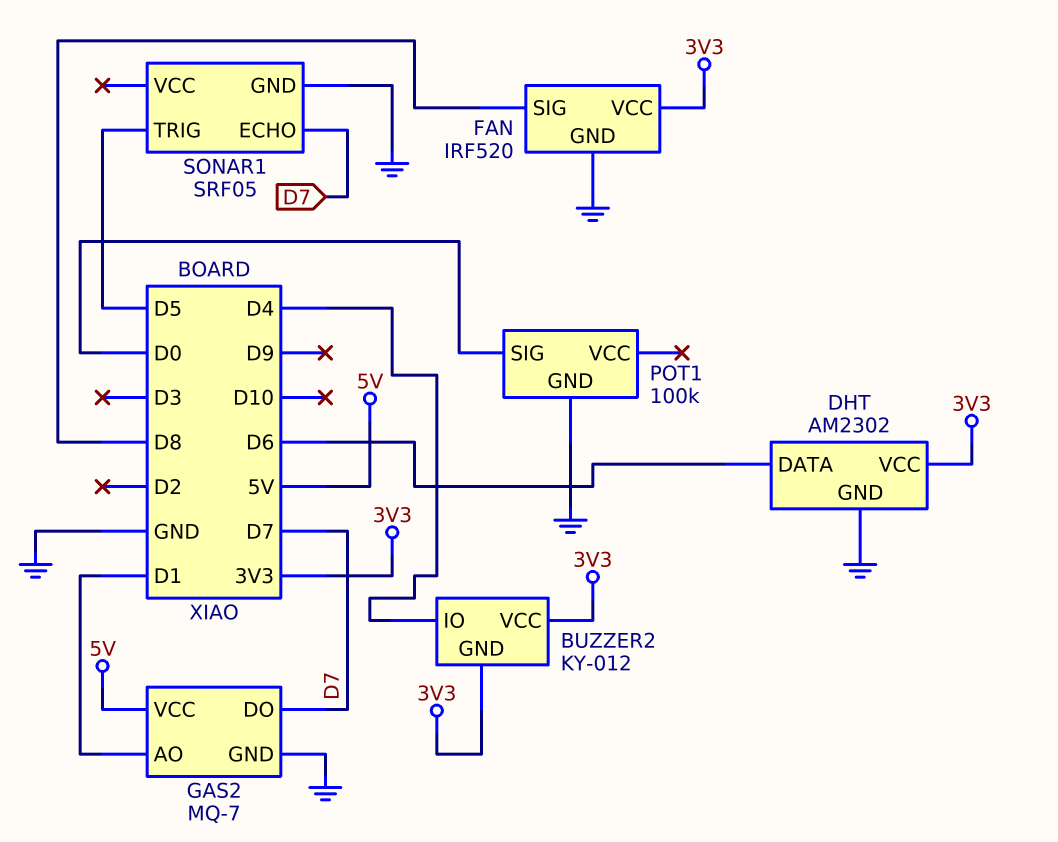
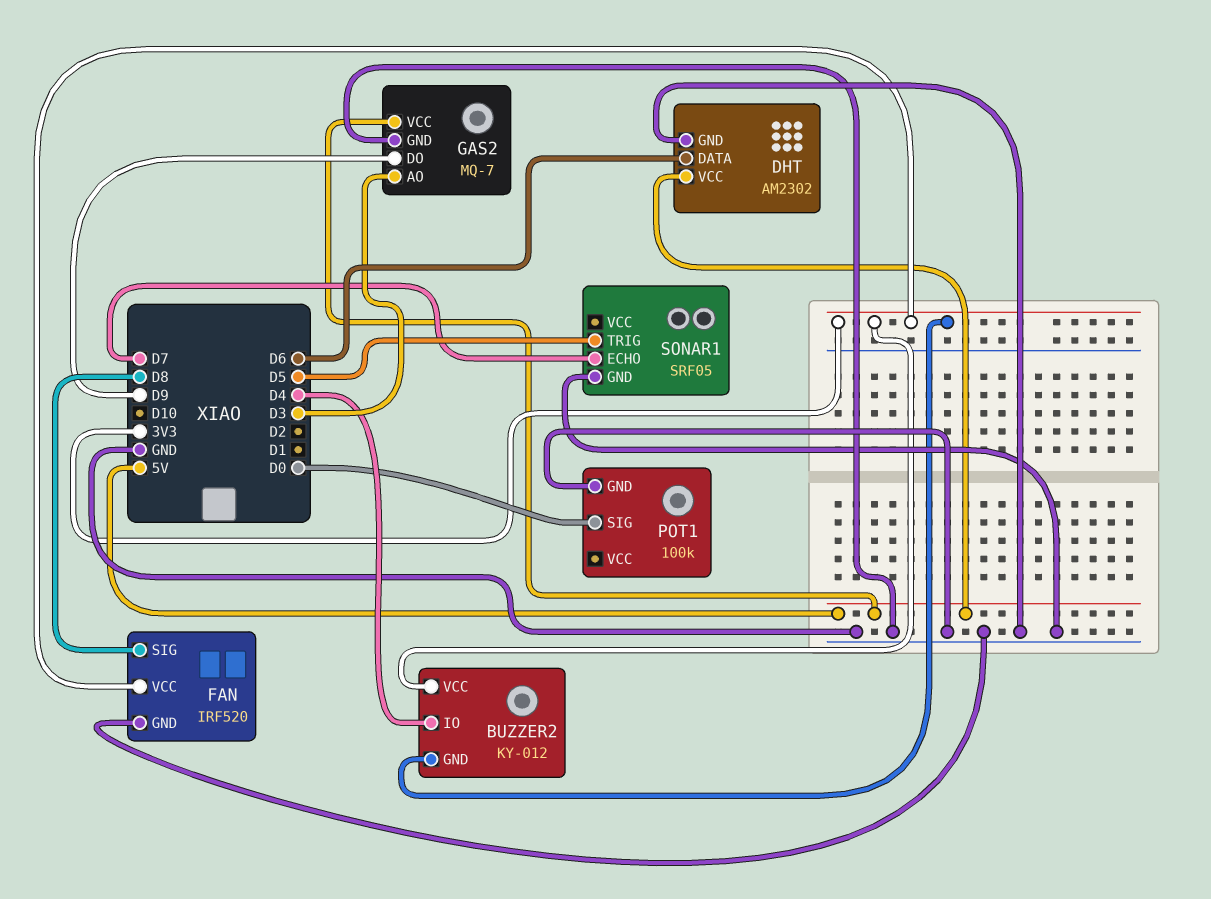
DHT pin VCC: 3V3 -> 5V
GAS2 pin AO: D1 -> D3
GAS2 pin DO: D7 -> D9

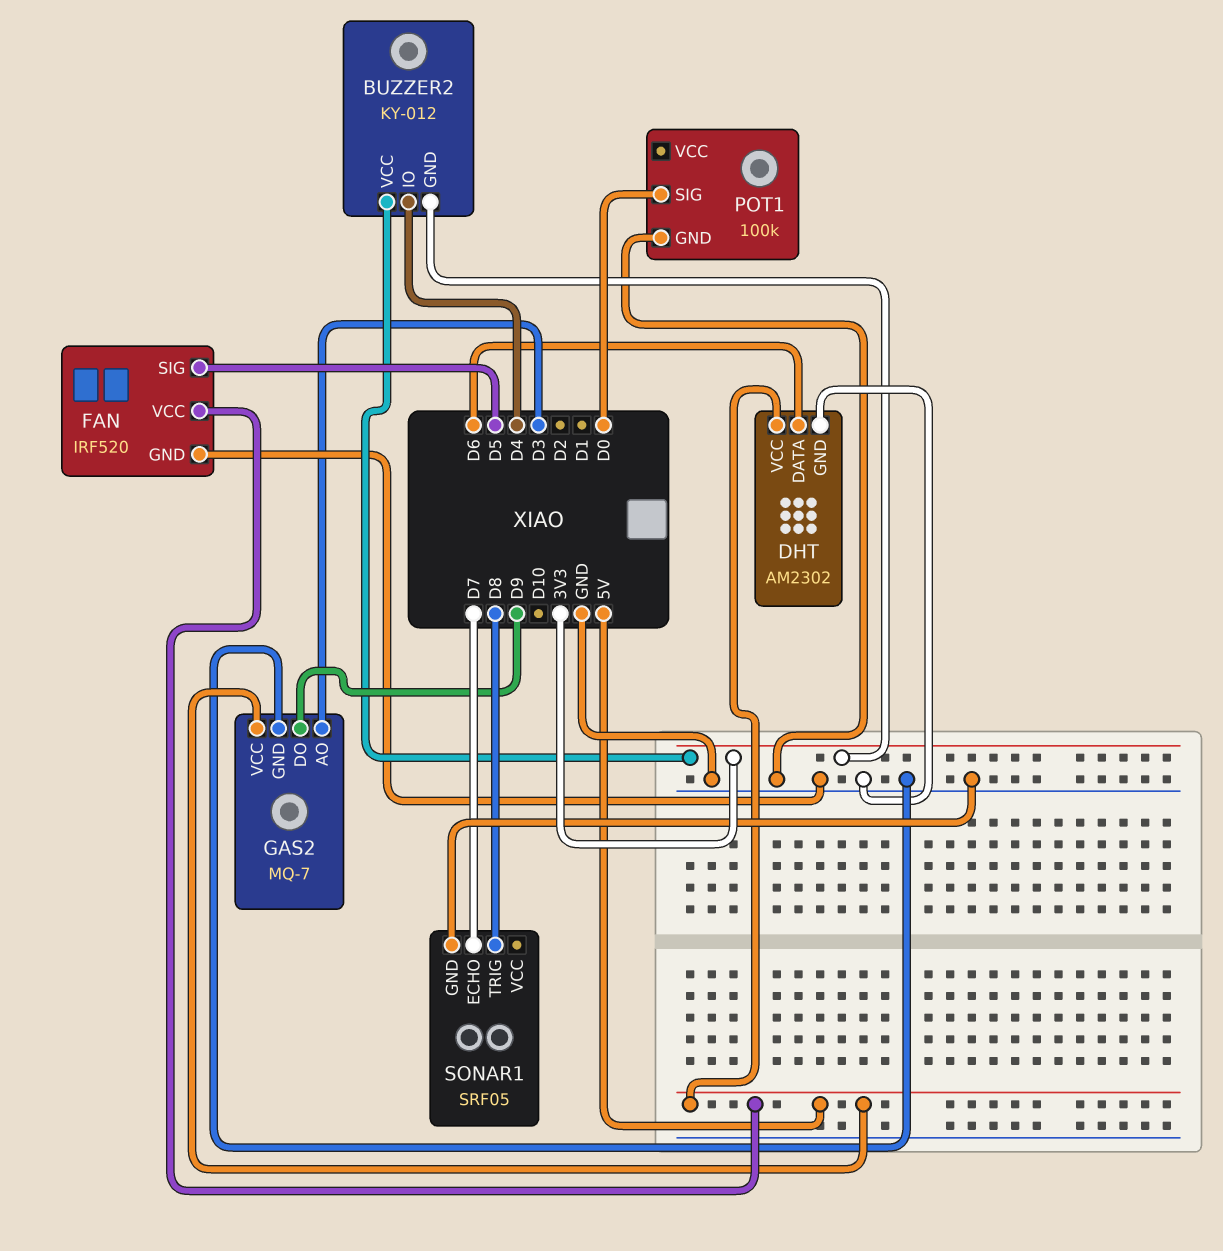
FAN pin SIG: D8 -> D5
FAN pin VCC: 3V3 -> 5V
SONAR1 pin TRIG: D5 -> D8

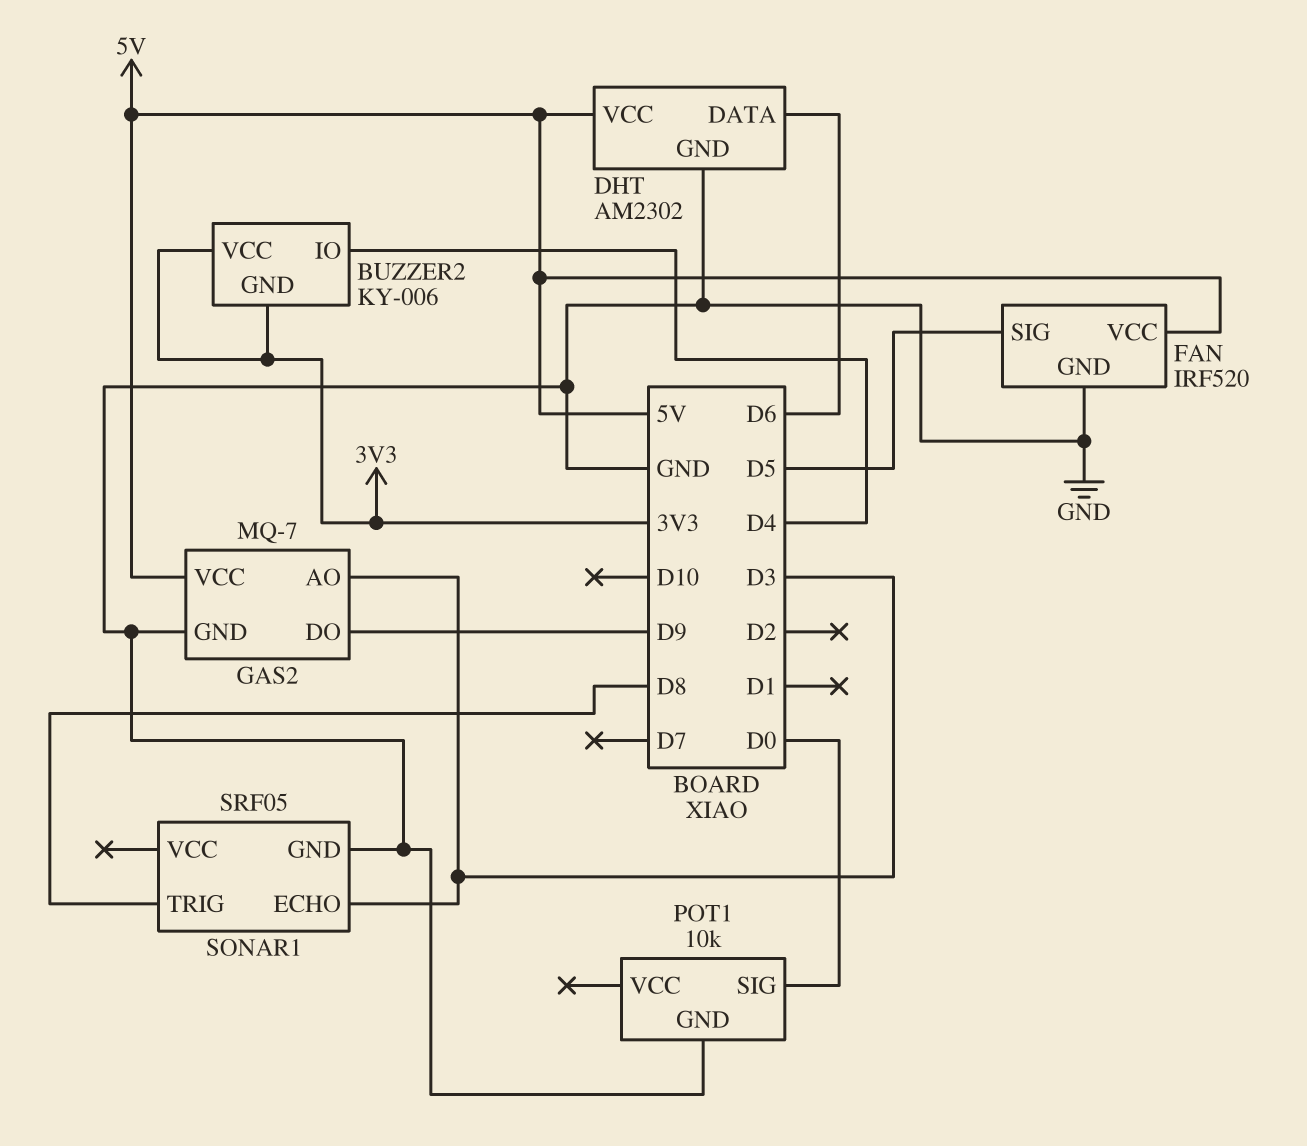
BUZZER2: KY-012 -> KY-006
POT1: 100k -> 10k
SONAR1 pin ECHO: D7 -> D3

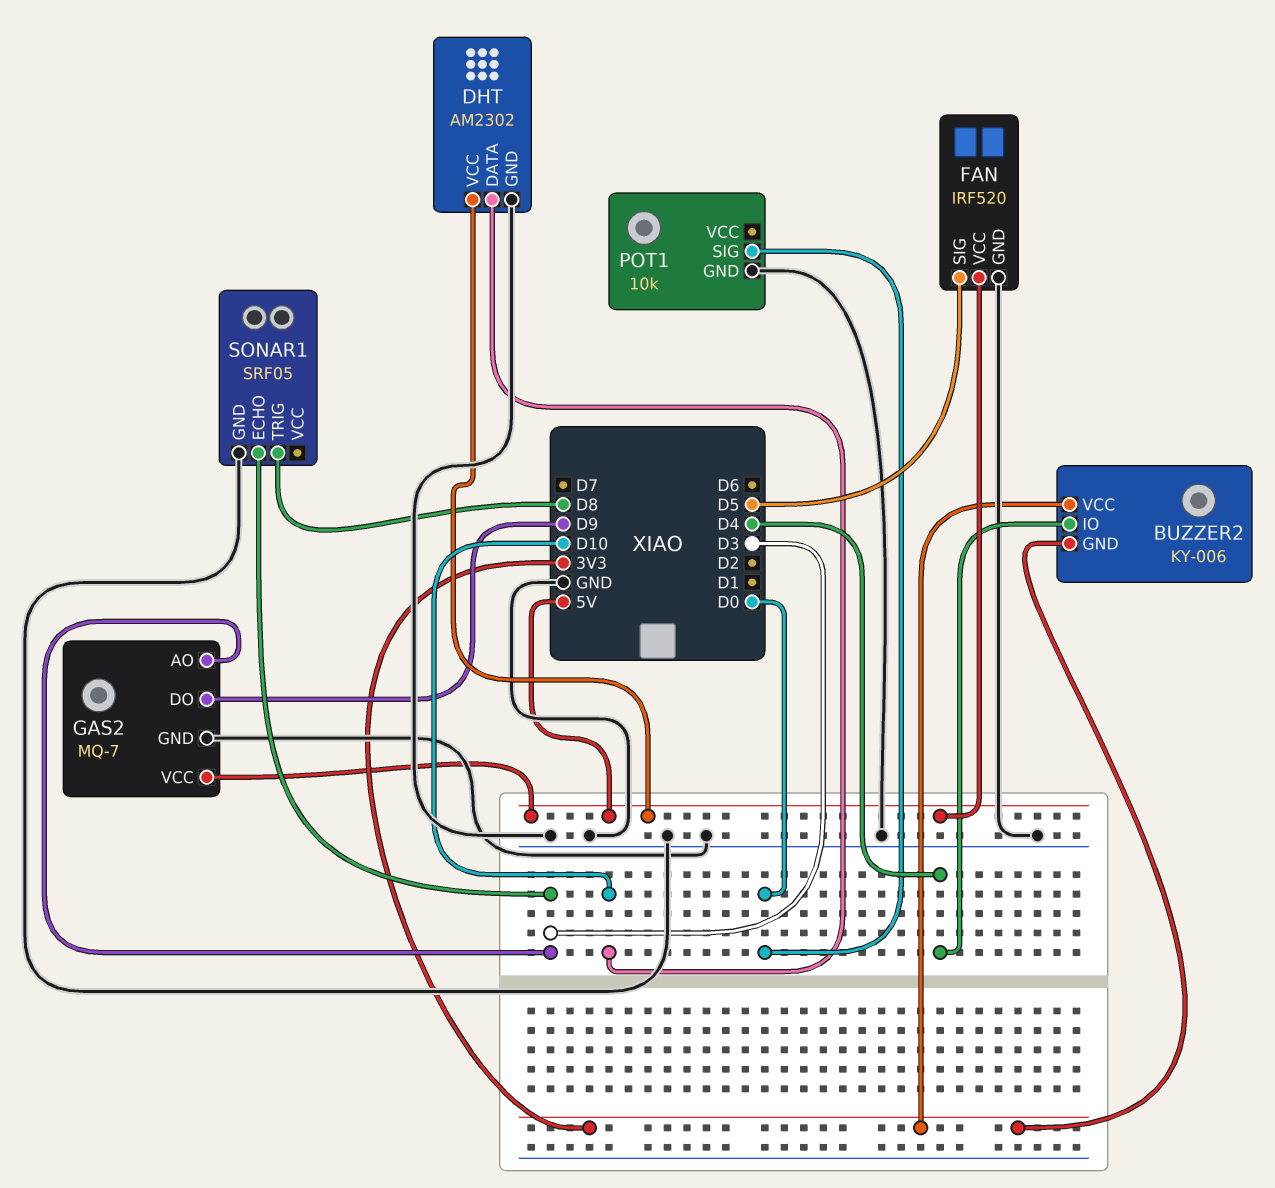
DHT pin DATA: D6 -> D10

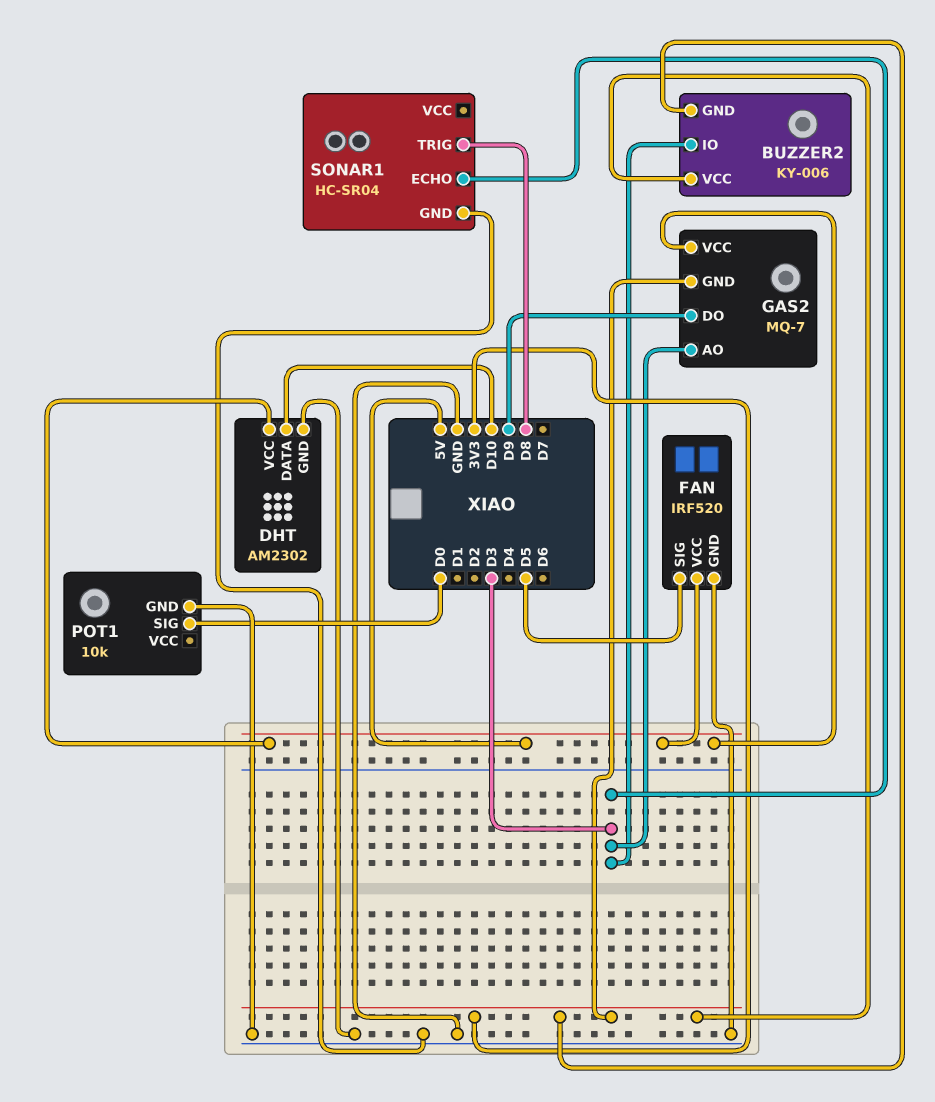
BUZZER2 pin IO: D4 -> D3
GAS2 pin GND: GND -> 3V3
SONAR1: SRF05 -> HC-SR04

